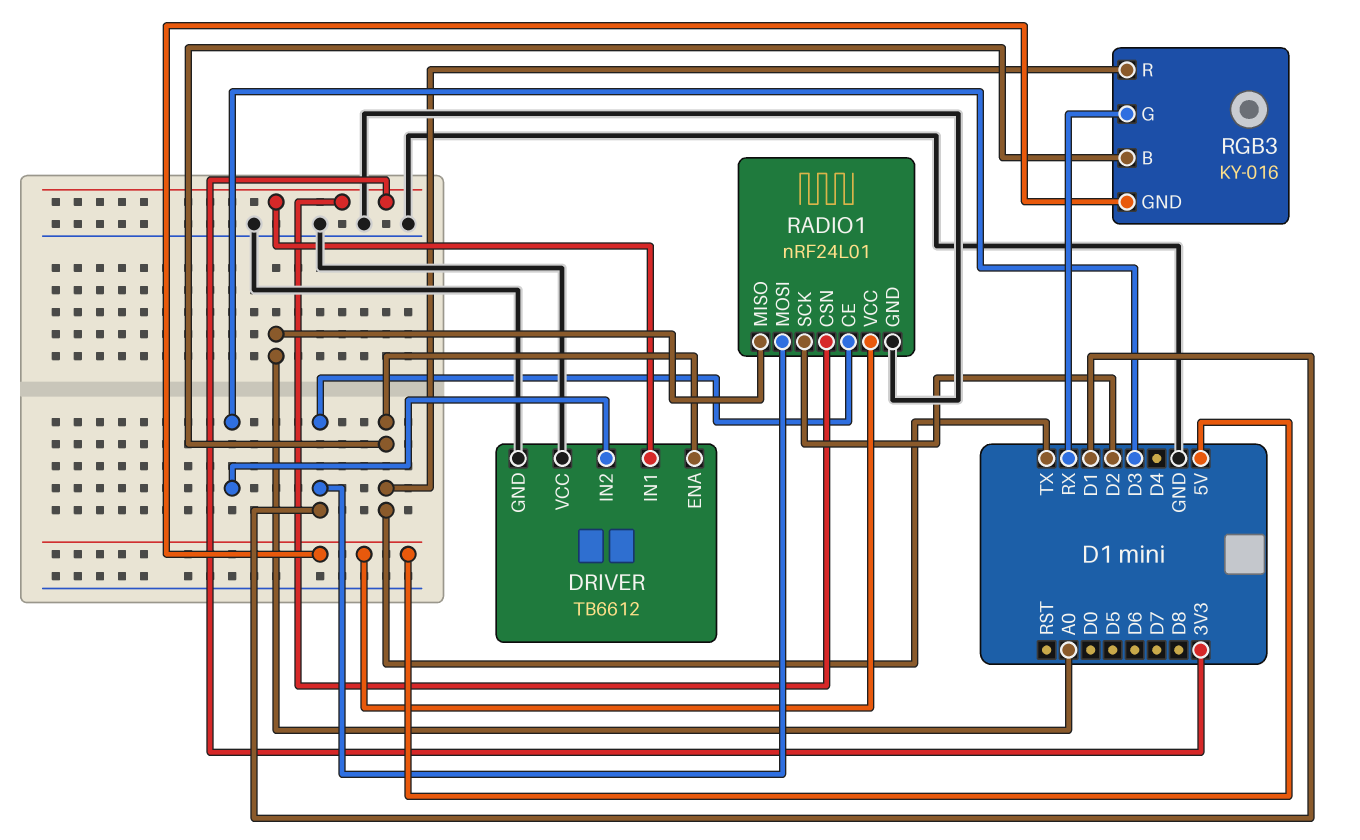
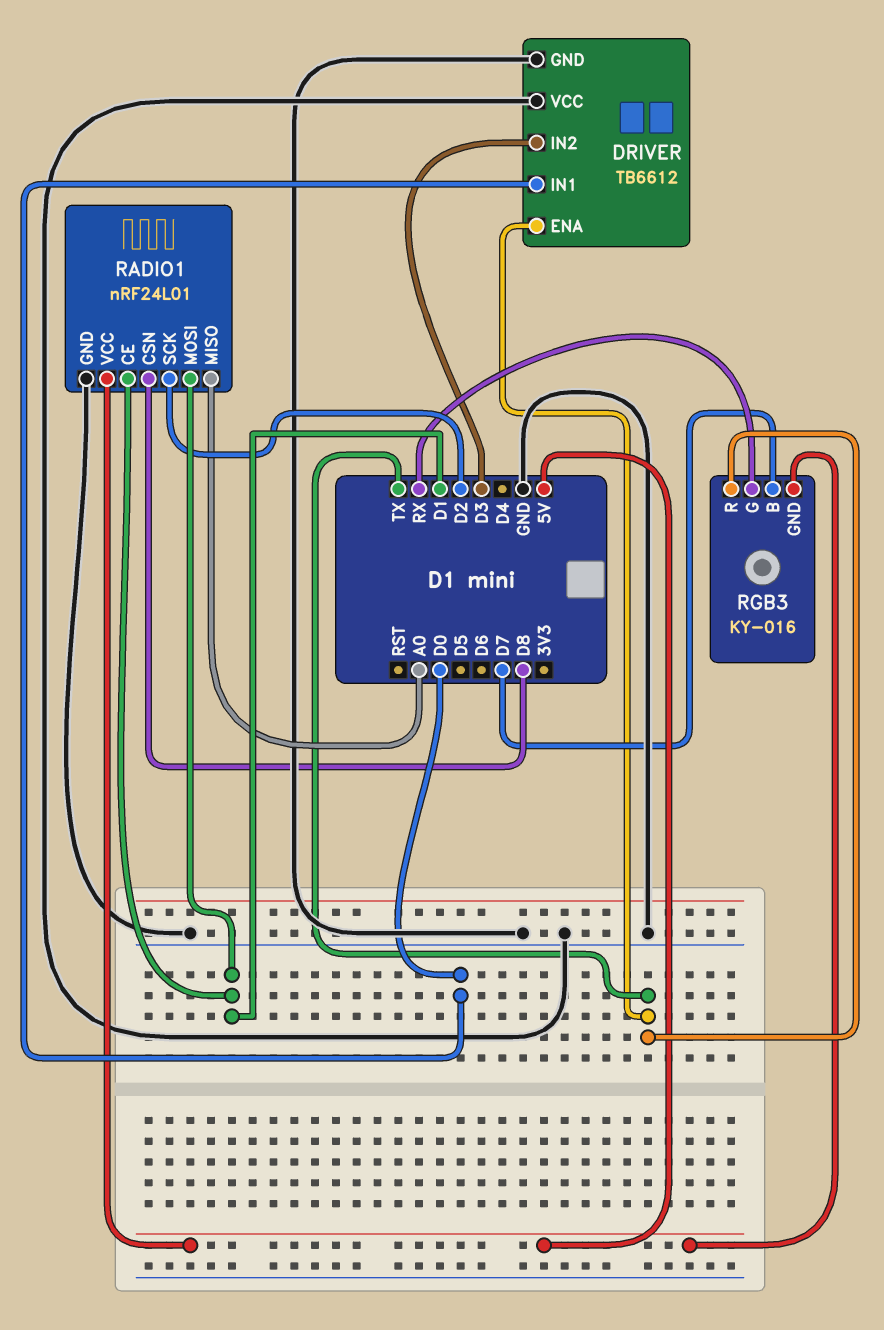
DRIVER pin IN1: 3V3 -> D0
RADIO1 pin CSN: 3V3 -> D8
RGB3 pin B: TX -> D7

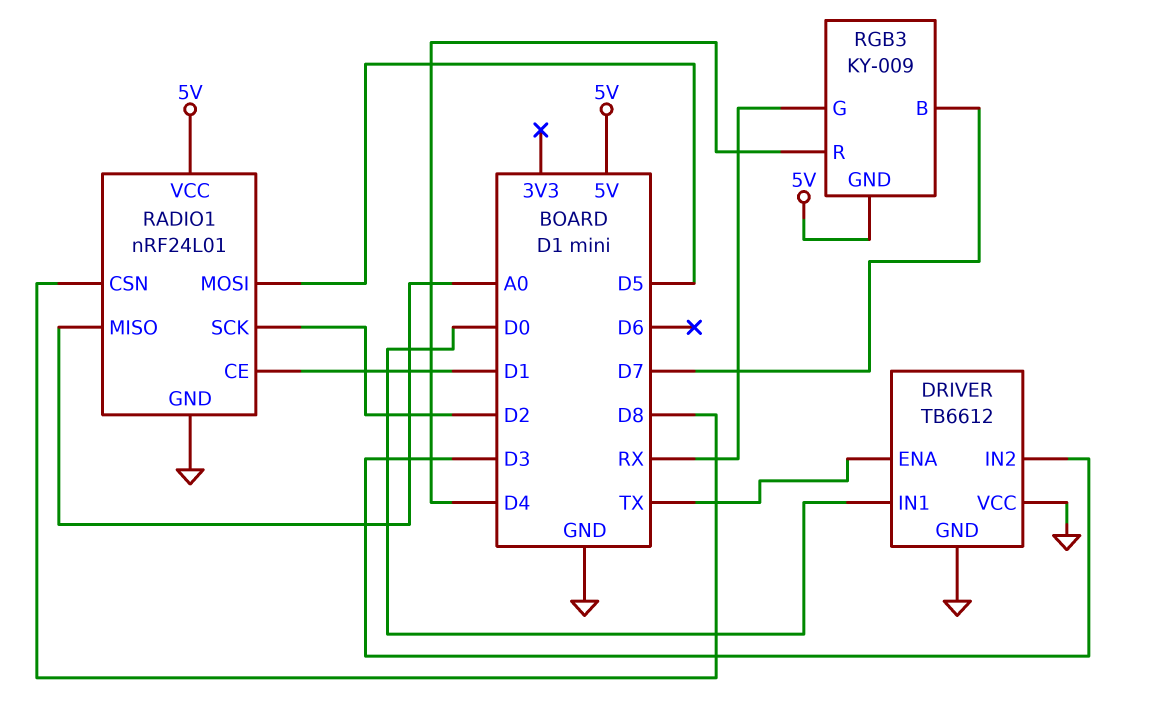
RADIO1 pin MOSI: D1 -> D5
RGB3: KY-016 -> KY-009
RGB3 pin R: TX -> D4

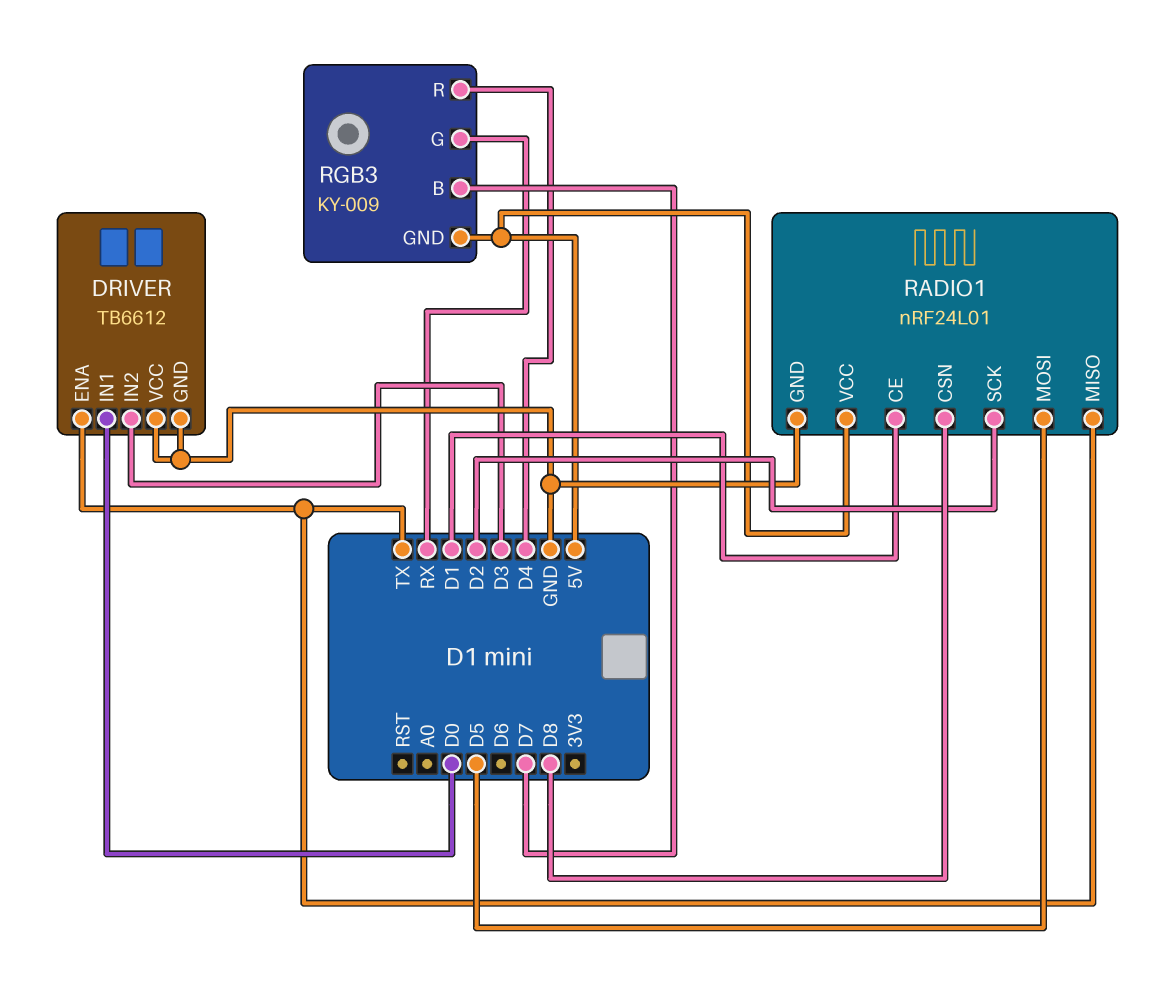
RADIO1 pin MISO: A0 -> TX

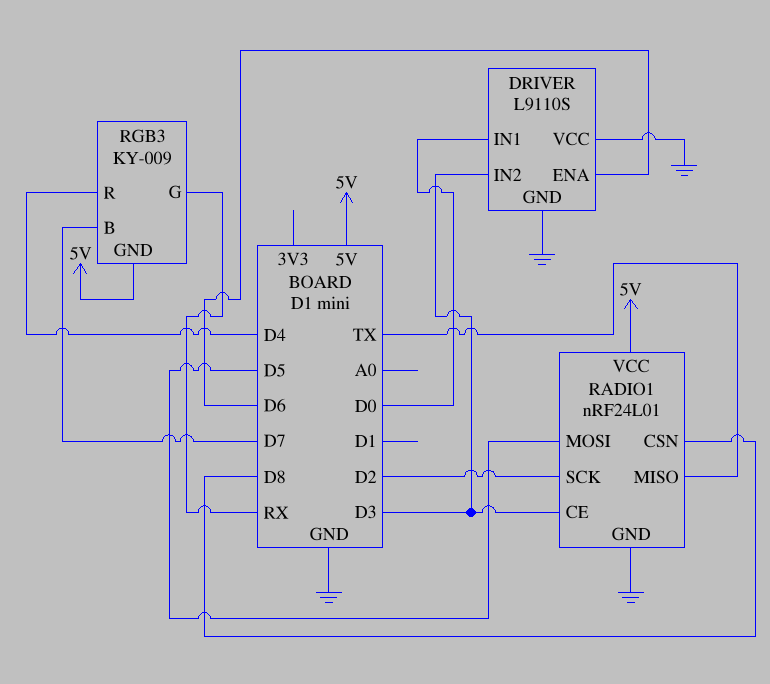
DRIVER: TB6612 -> L9110S
DRIVER pin ENA: TX -> D6
RADIO1 pin CE: D1 -> D3

